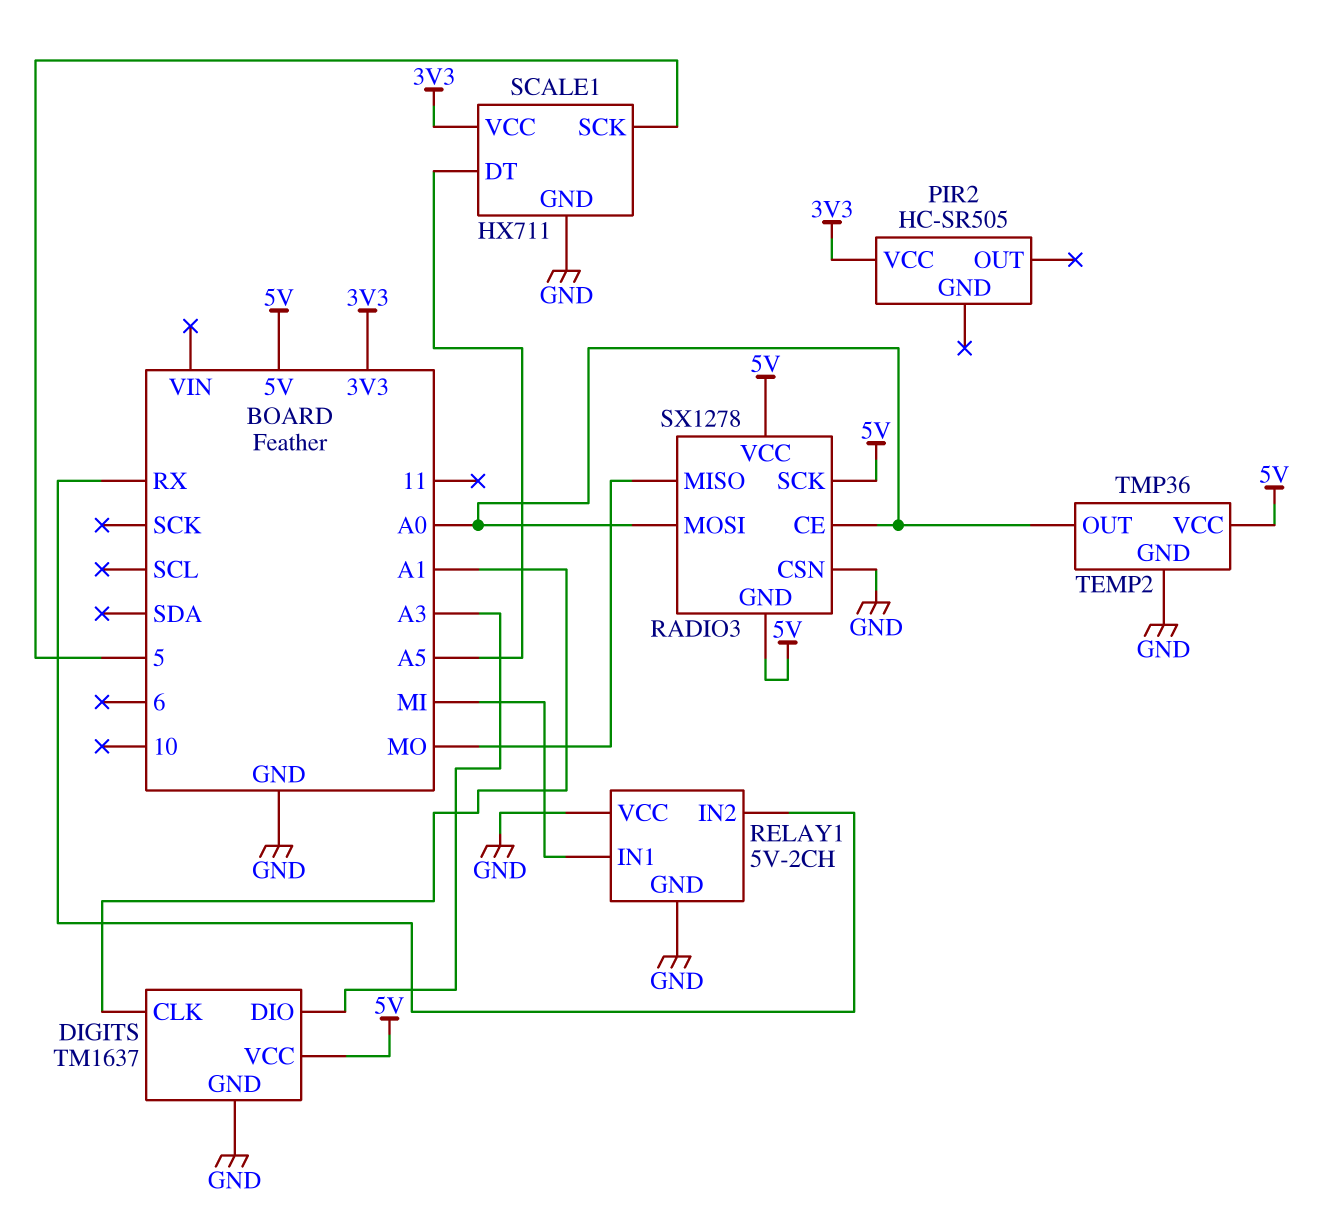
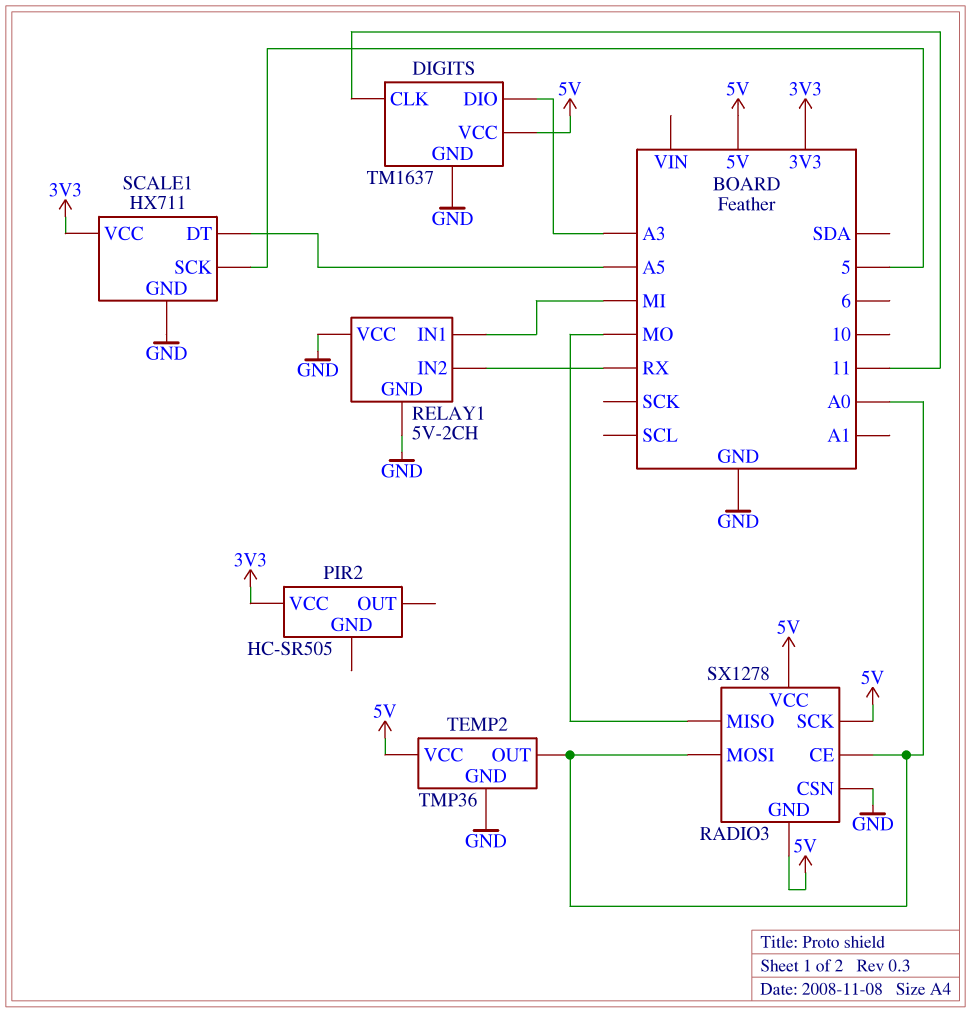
DIGITS pin CLK: A1 -> 11

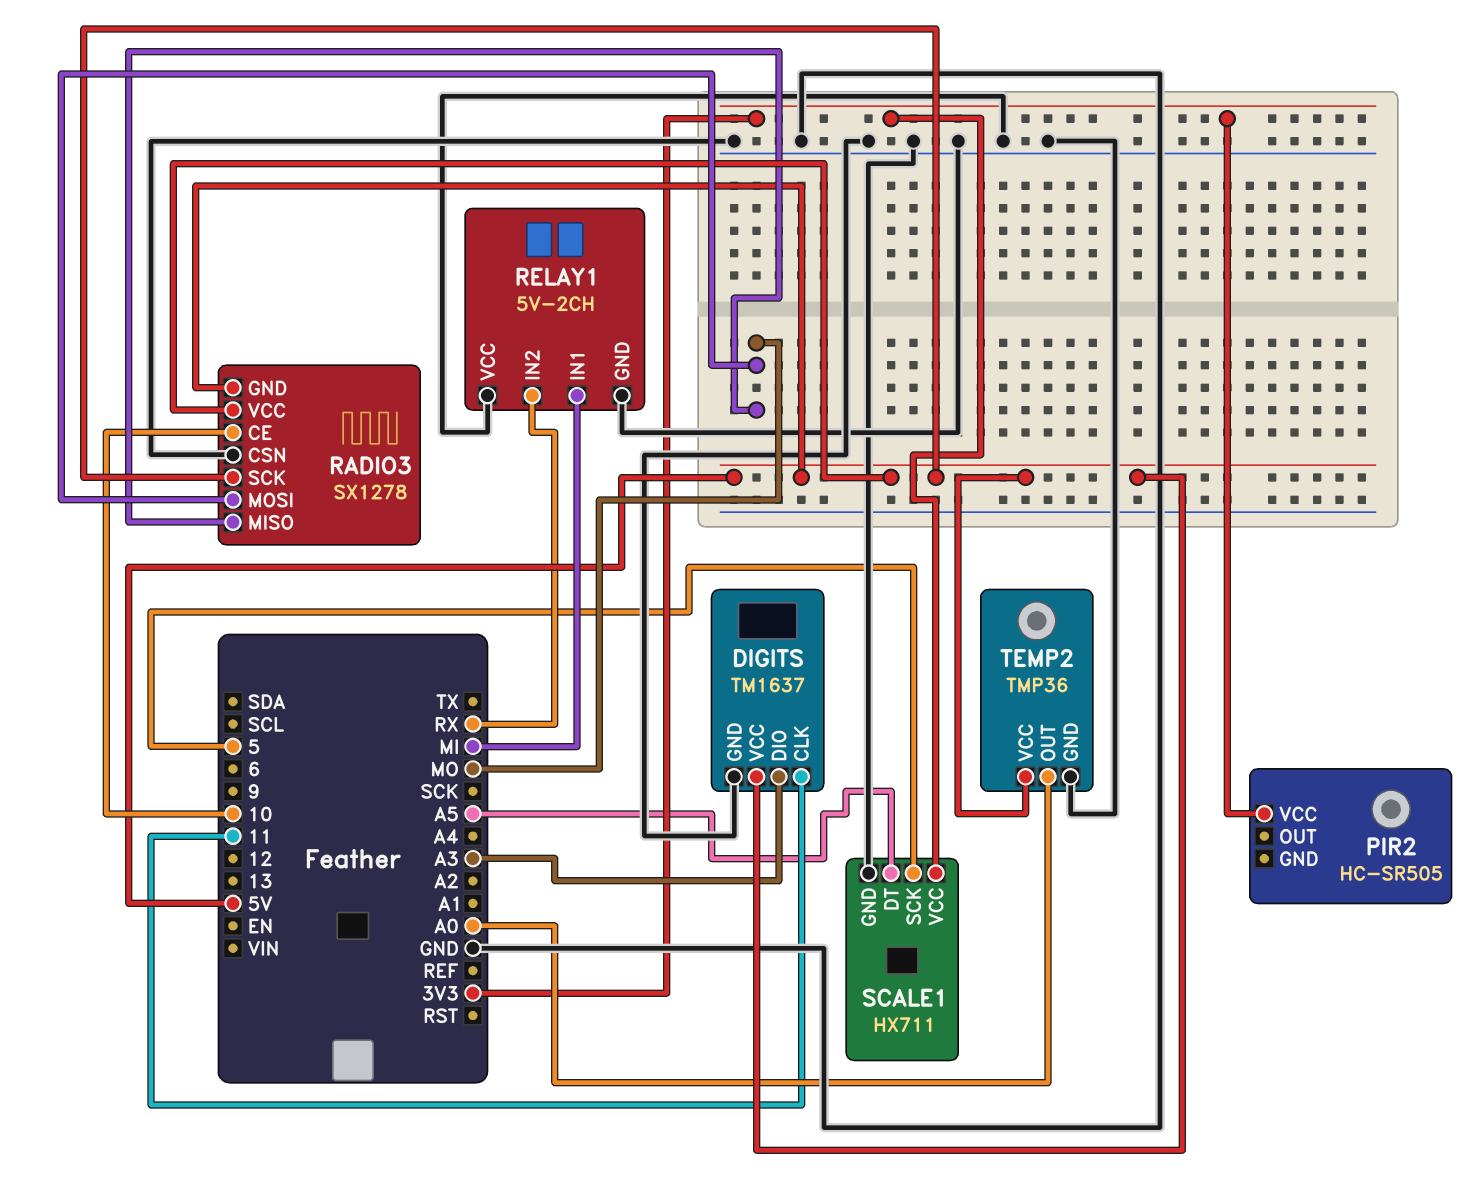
RADIO3 pin CE: A0 -> 10
RADIO3 pin MOSI: A0 -> MO

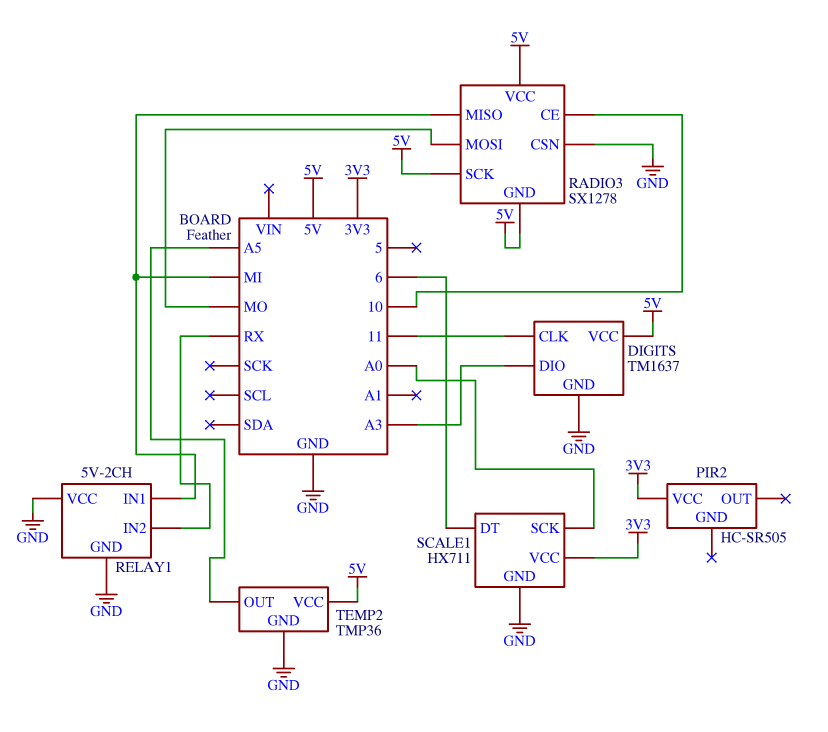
RADIO3 pin MISO: MO -> MI
SCALE1 pin DT: A5 -> 6
SCALE1 pin SCK: 5 -> A0
TEMP2 pin OUT: A0 -> A5

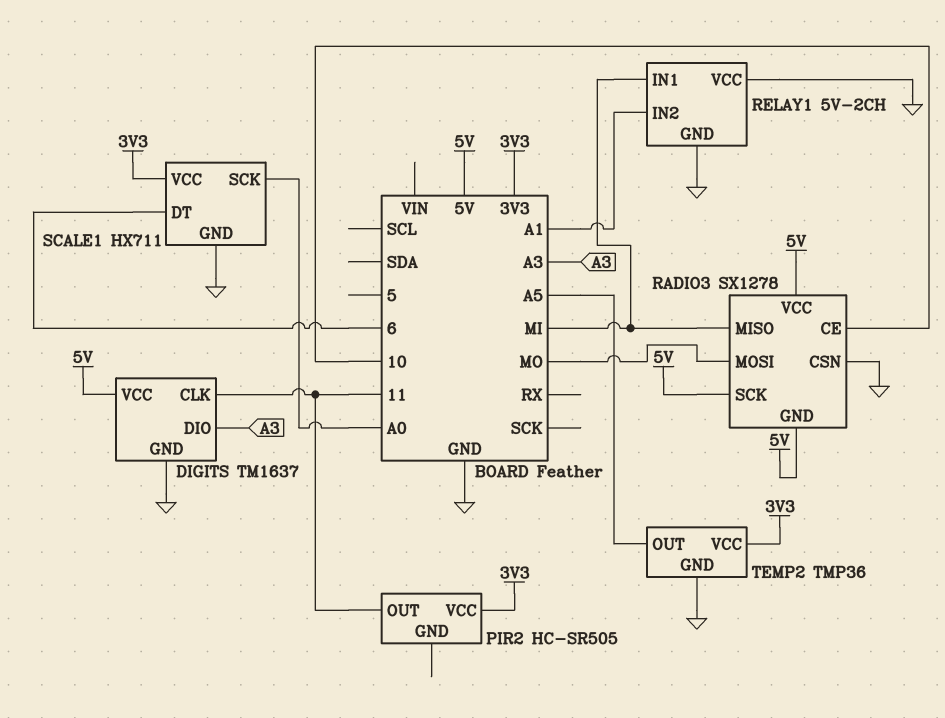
PIR2 pin OUT: none -> 11
RELAY1 pin IN2: RX -> A1
TEMP2 pin VCC: 5V -> 3V3

